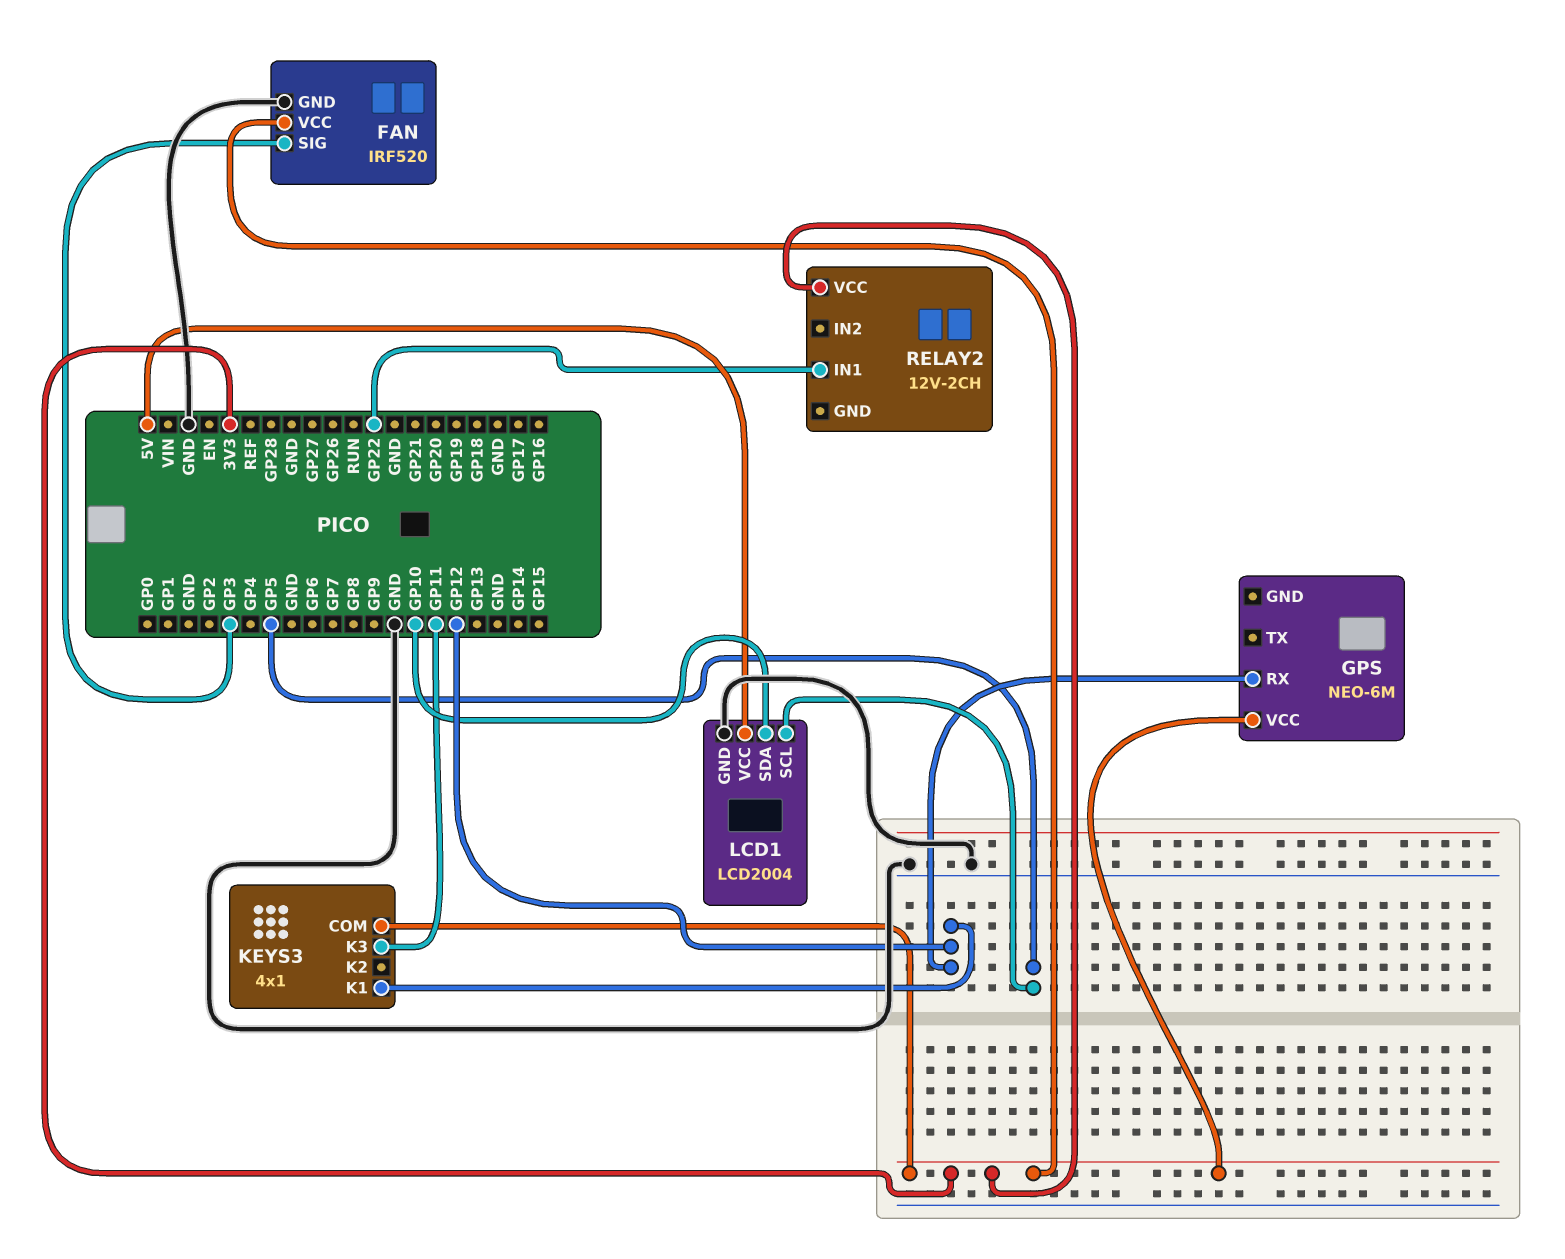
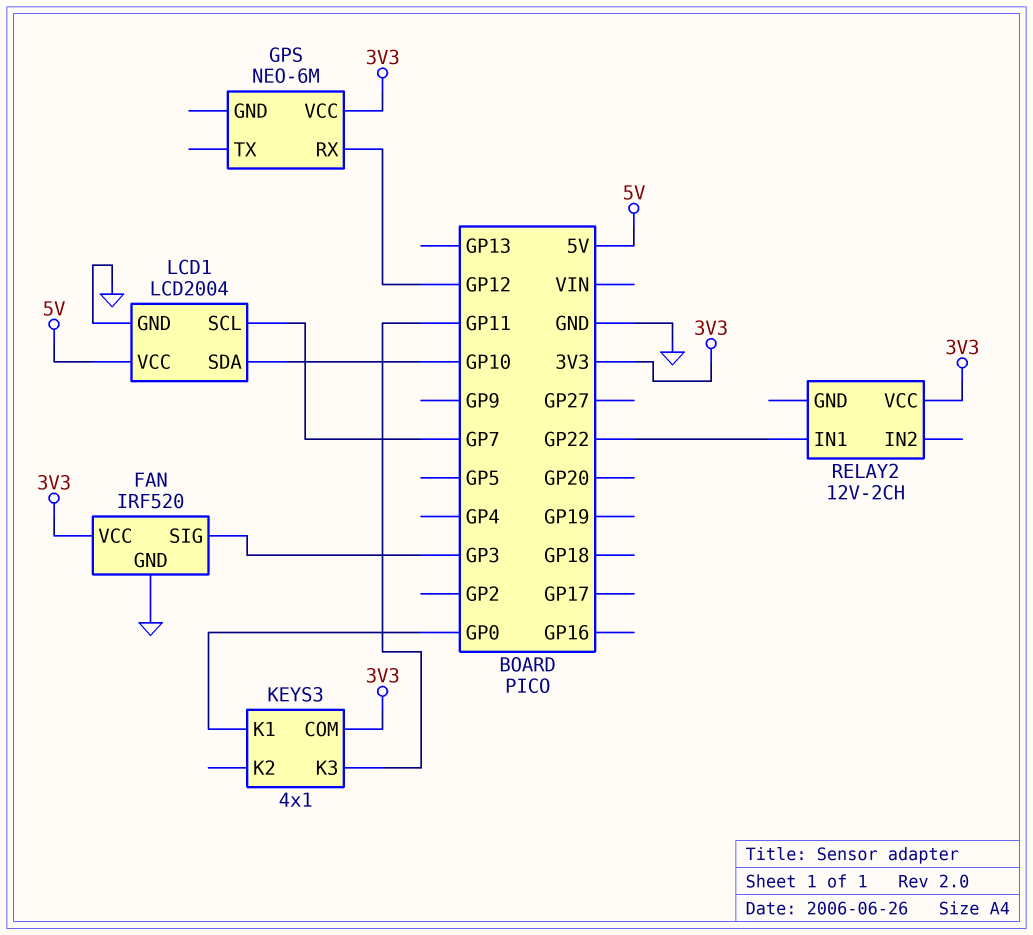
KEYS3 pin K1: GP12 -> GP0
LCD1 pin SCL: GP5 -> GP7

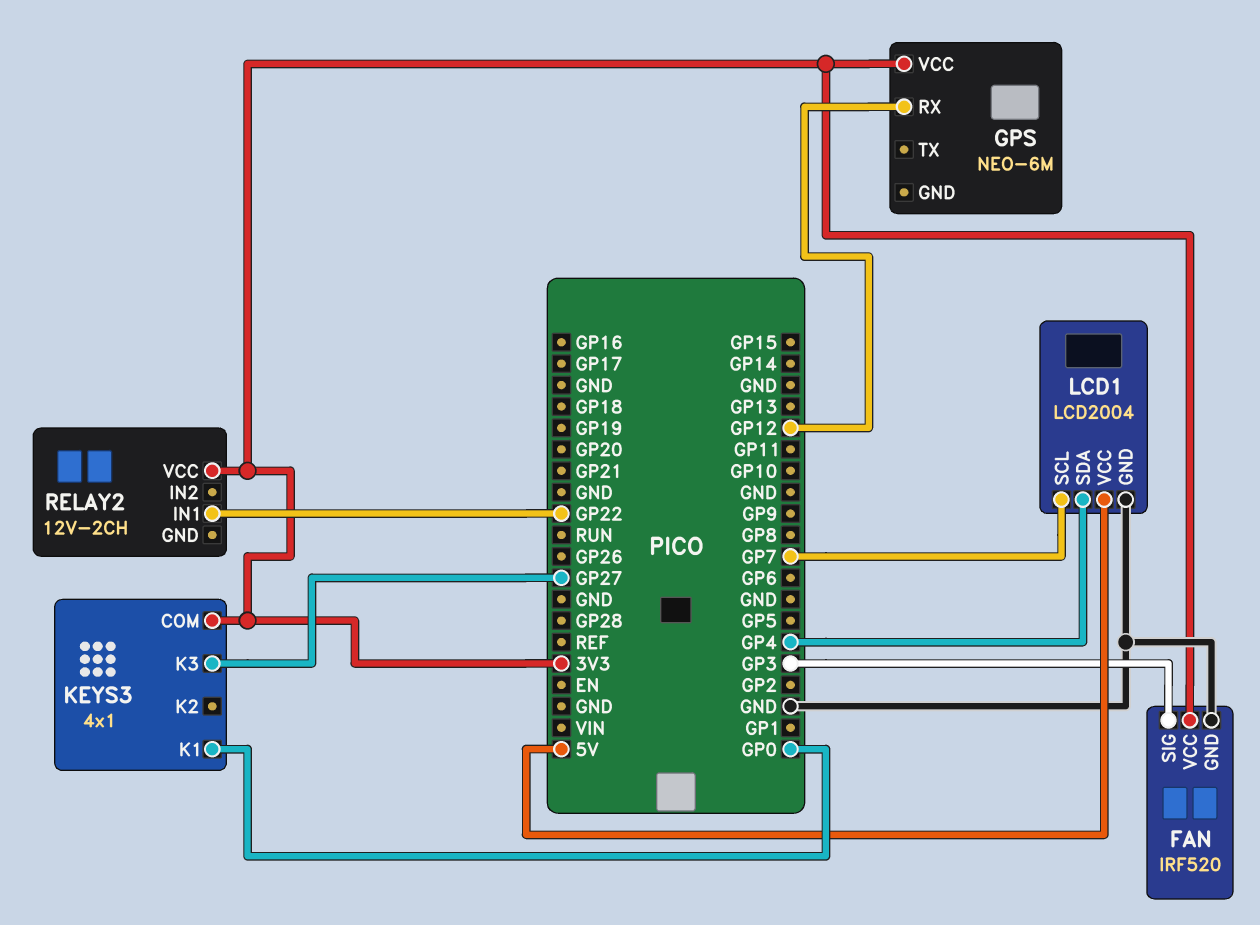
KEYS3 pin K3: GP11 -> GP27
LCD1 pin SDA: GP10 -> GP4

